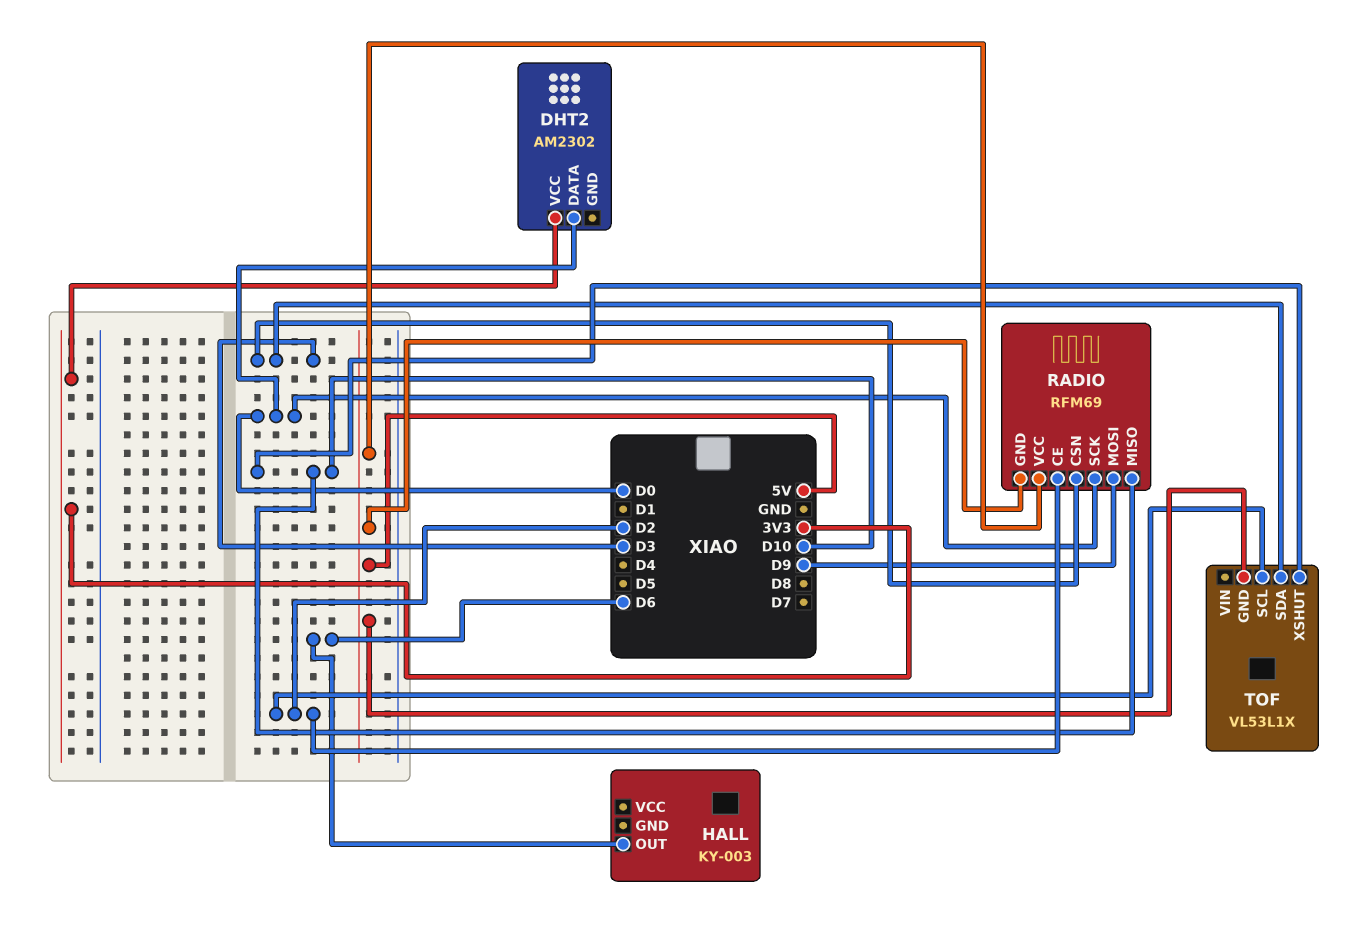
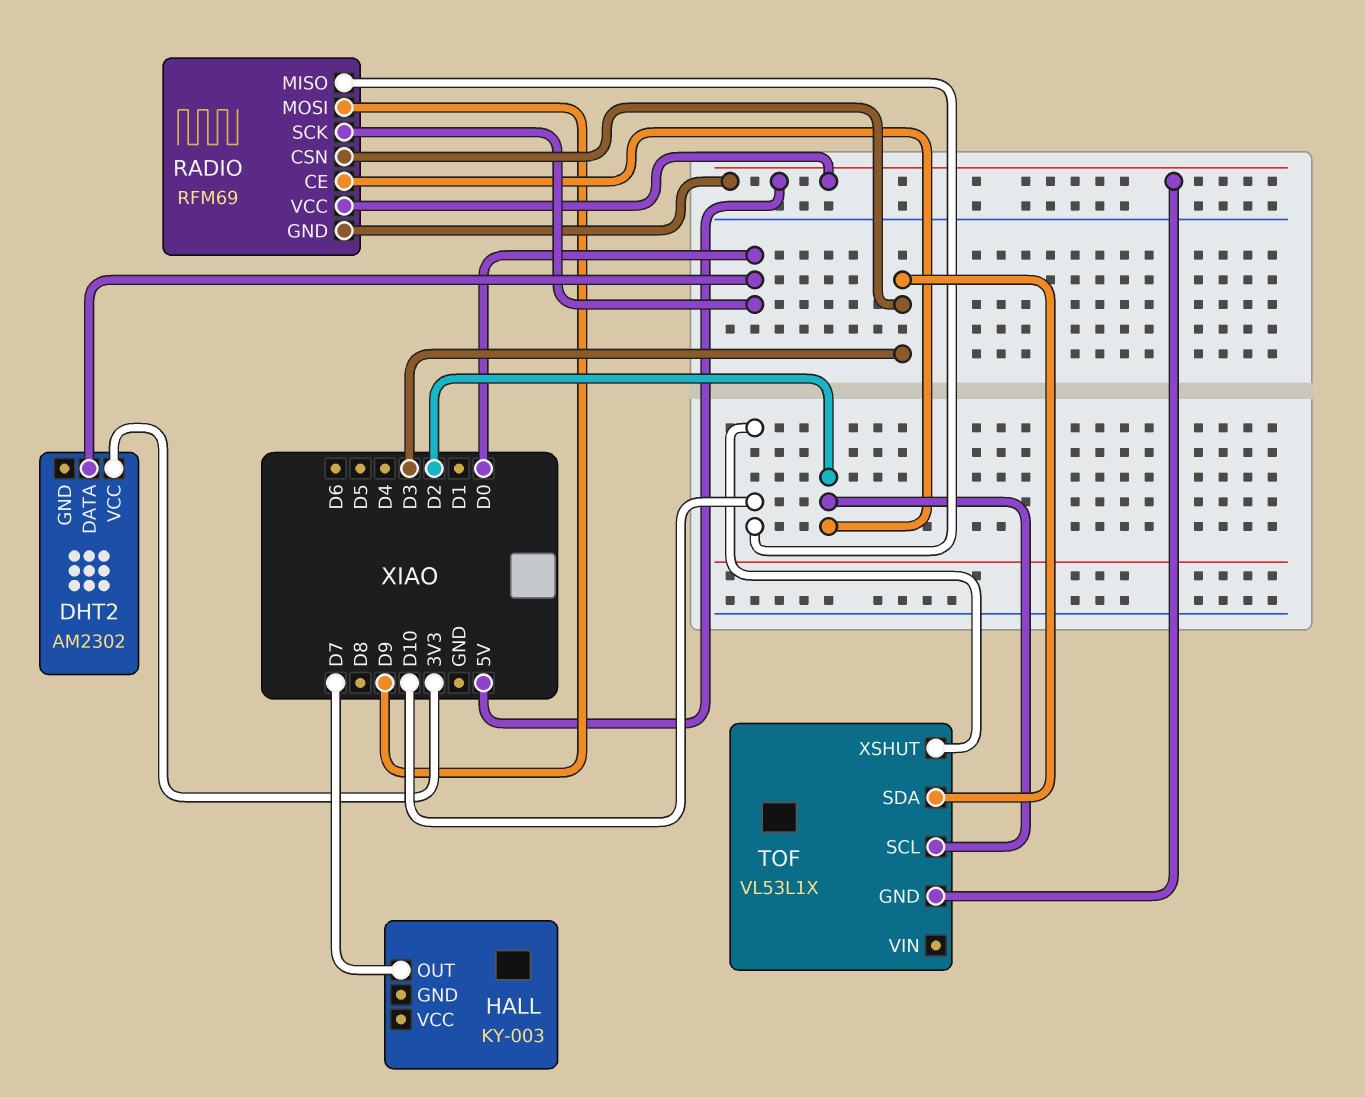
HALL pin OUT: D6 -> D7

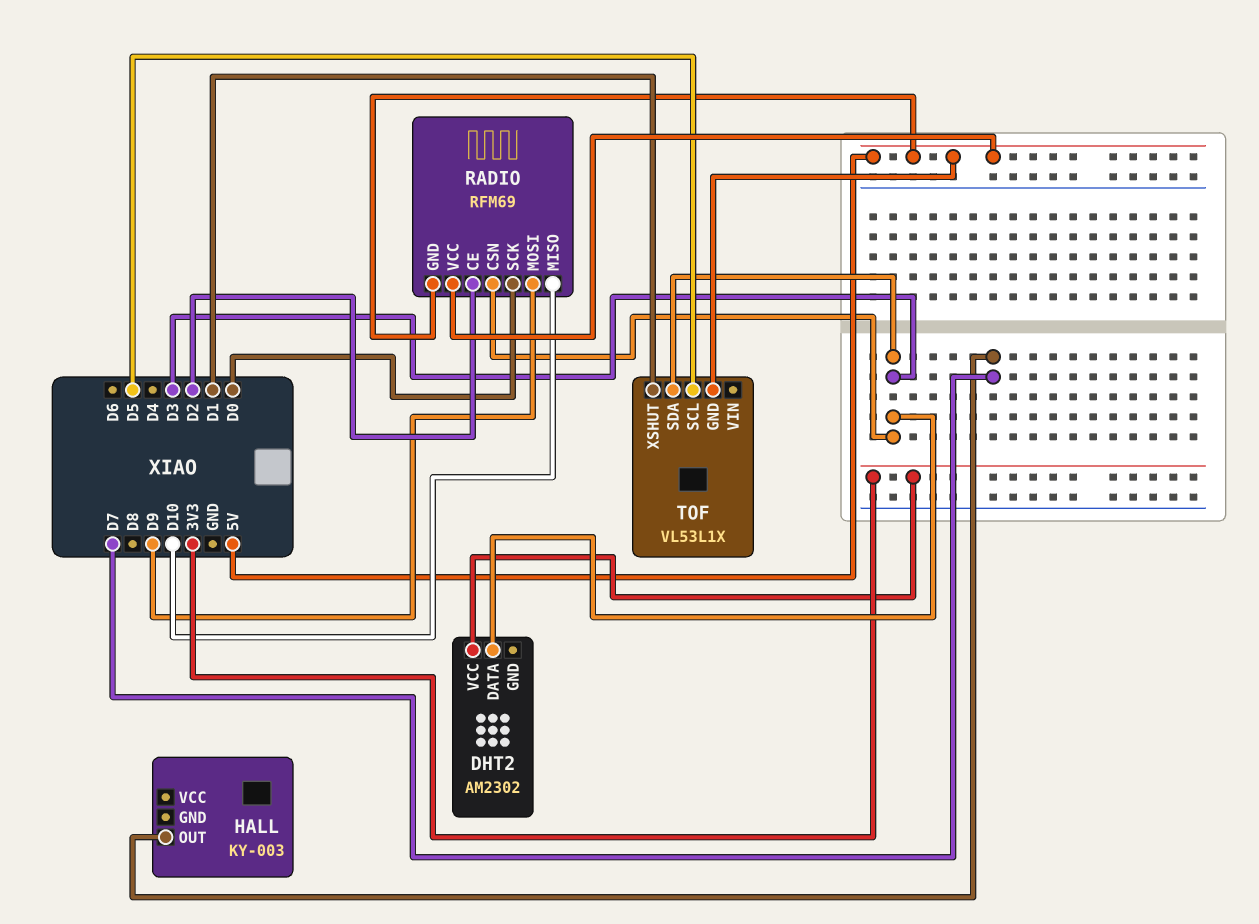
DHT2 pin DATA: D0 -> D3
TOF pin SCL: D2 -> D5
TOF pin XSHUT: D10 -> D1

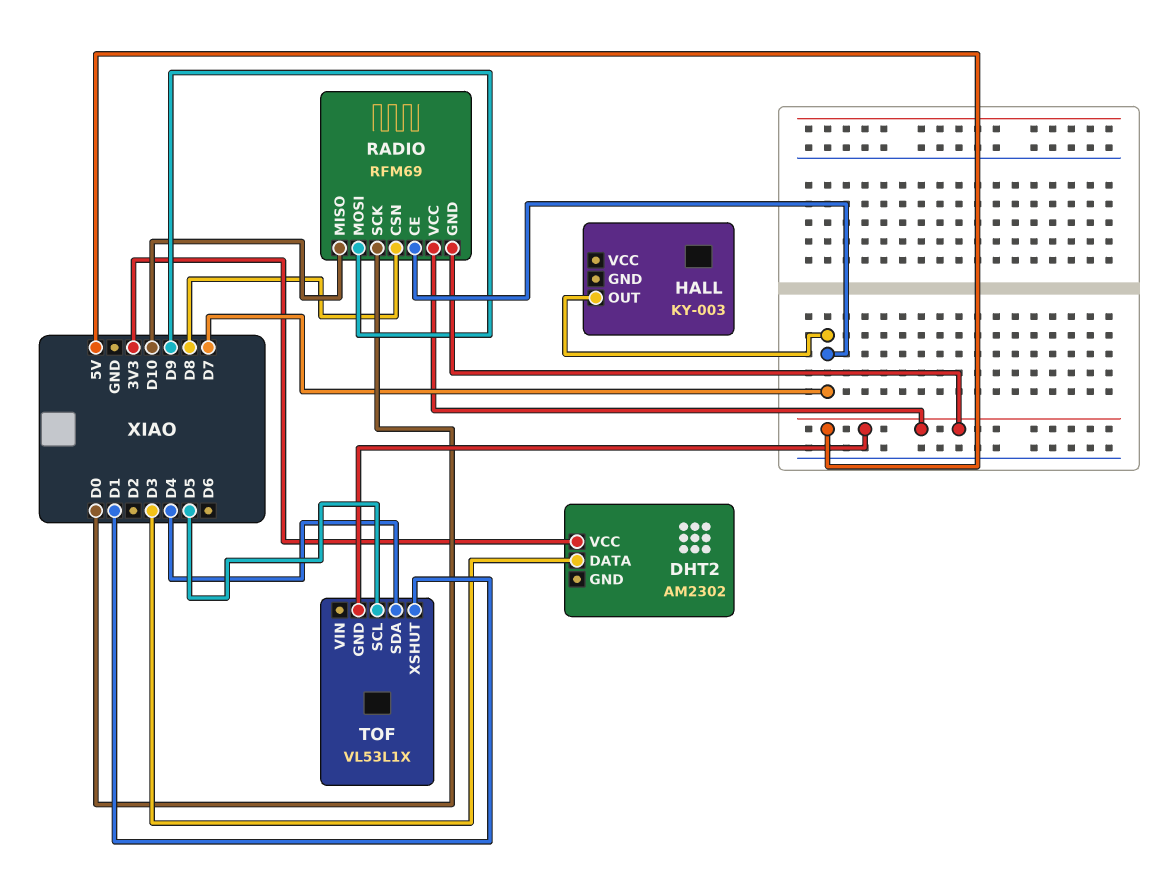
RADIO pin CE: D2 -> D7
RADIO pin CSN: D3 -> D8
TOF pin SDA: D3 -> D4

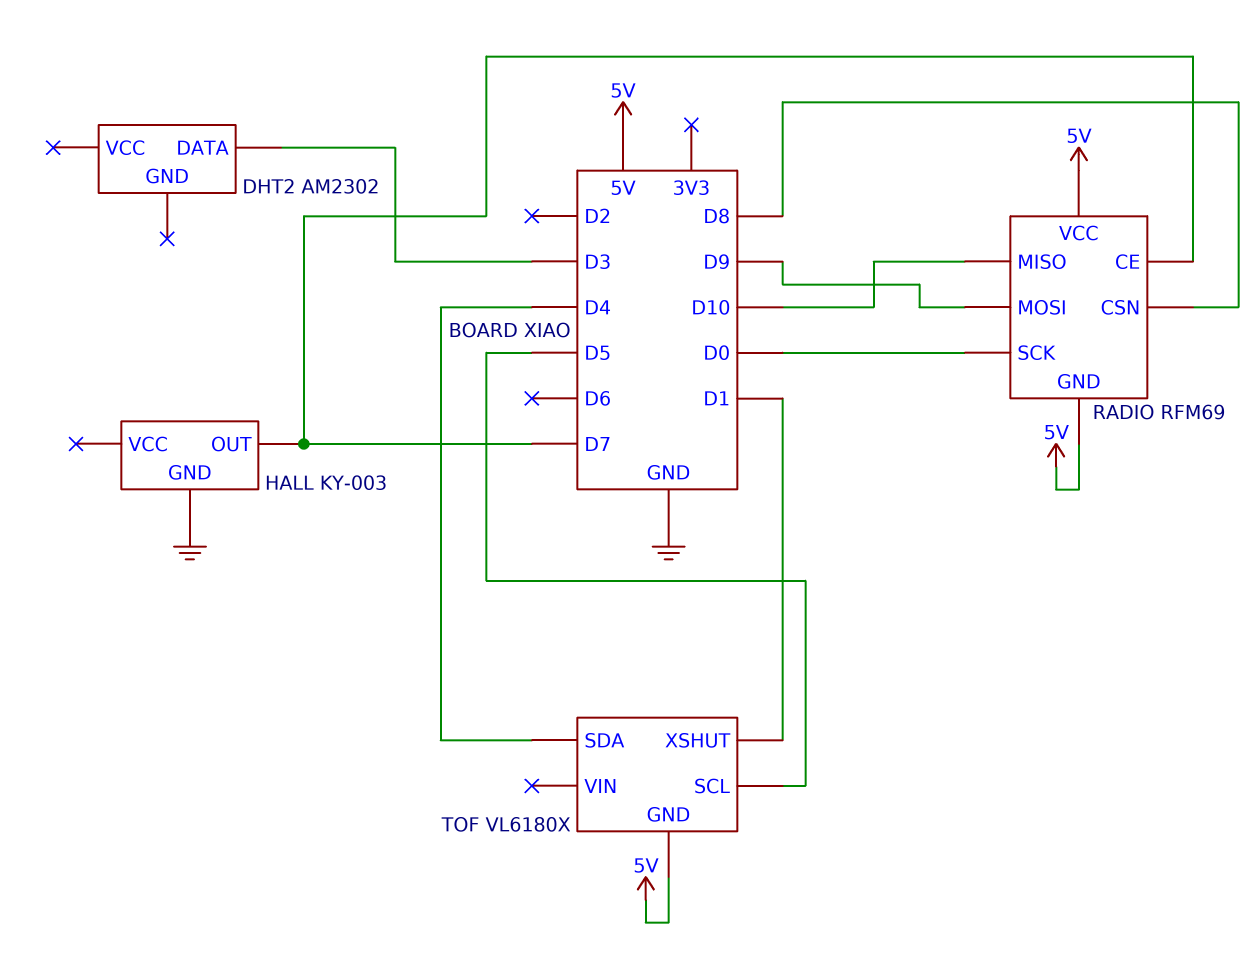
DHT2 pin VCC: 3V3 -> none
HALL pin GND: none -> GND
TOF: VL53L1X -> VL6180X

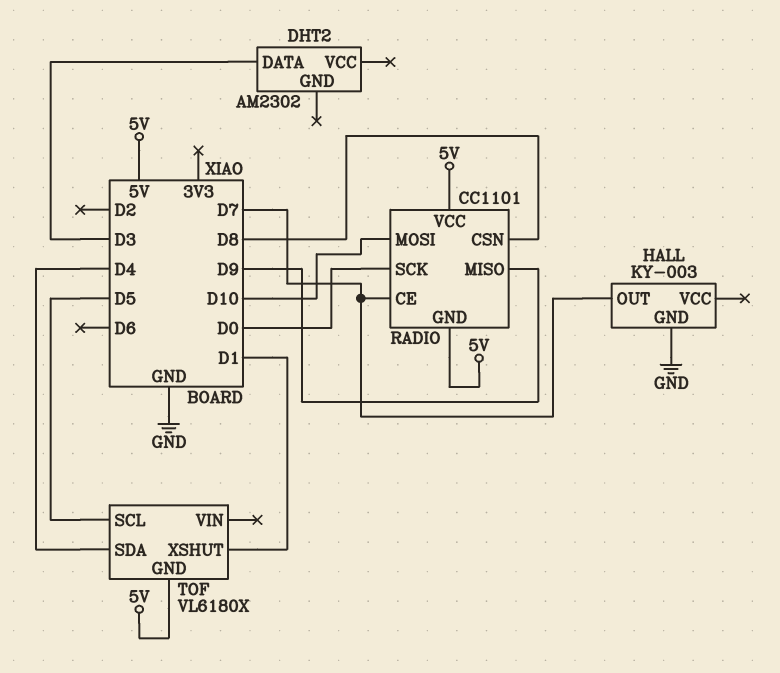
RADIO: RFM69 -> CC1101
RADIO pin MISO: D10 -> D9
RADIO pin MOSI: D9 -> D10

